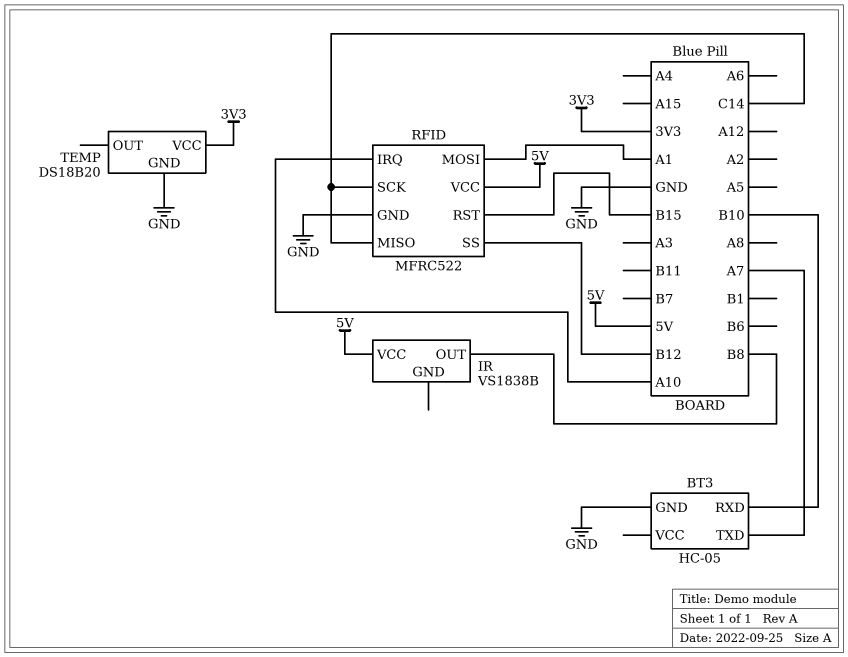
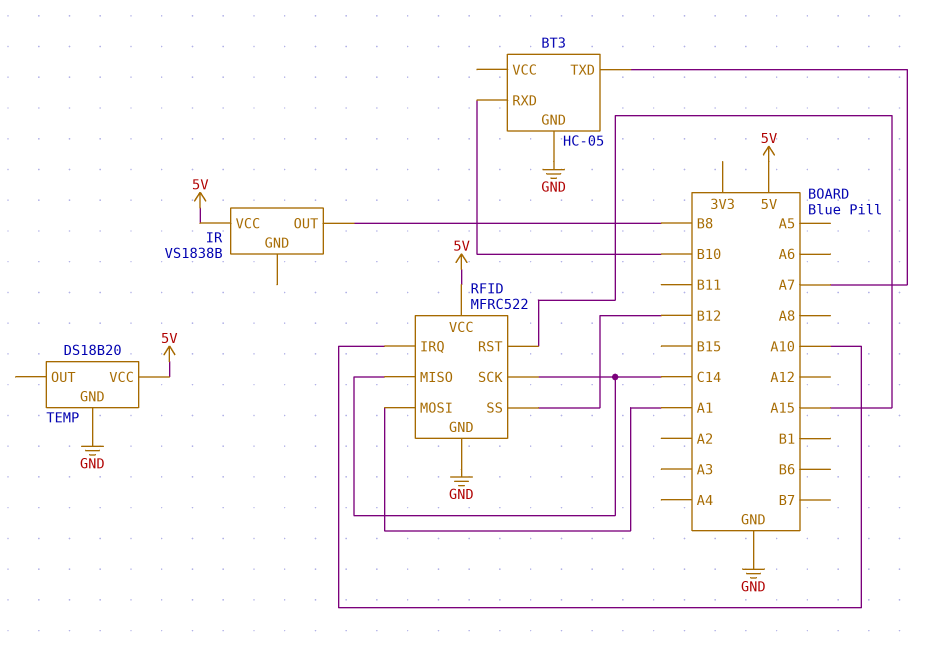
RFID pin RST: B15 -> A15
TEMP pin VCC: 3V3 -> 5V

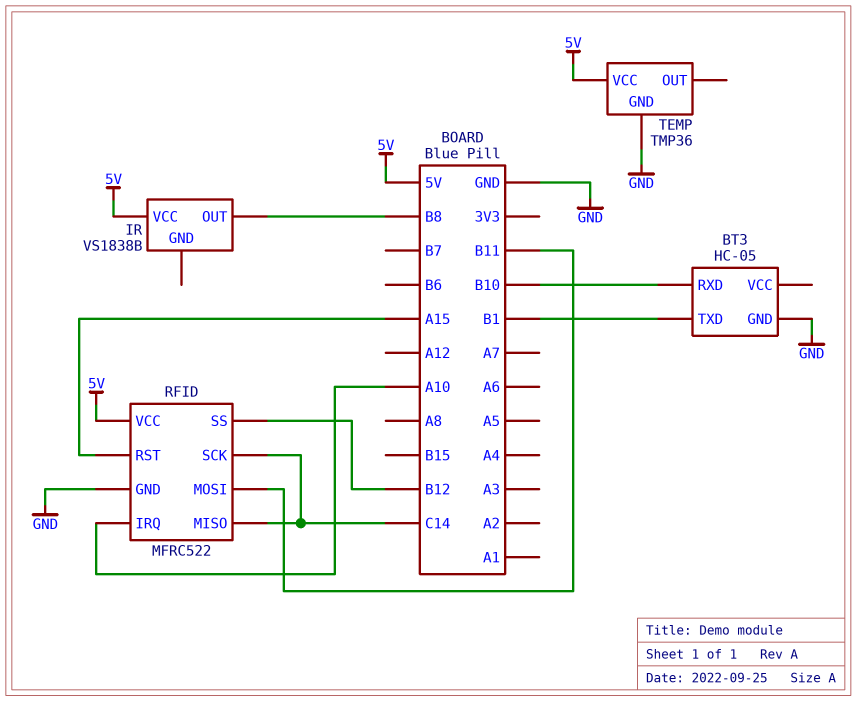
BT3 pin TXD: A7 -> B1
RFID pin MOSI: A1 -> B11
TEMP: DS18B20 -> TMP36

